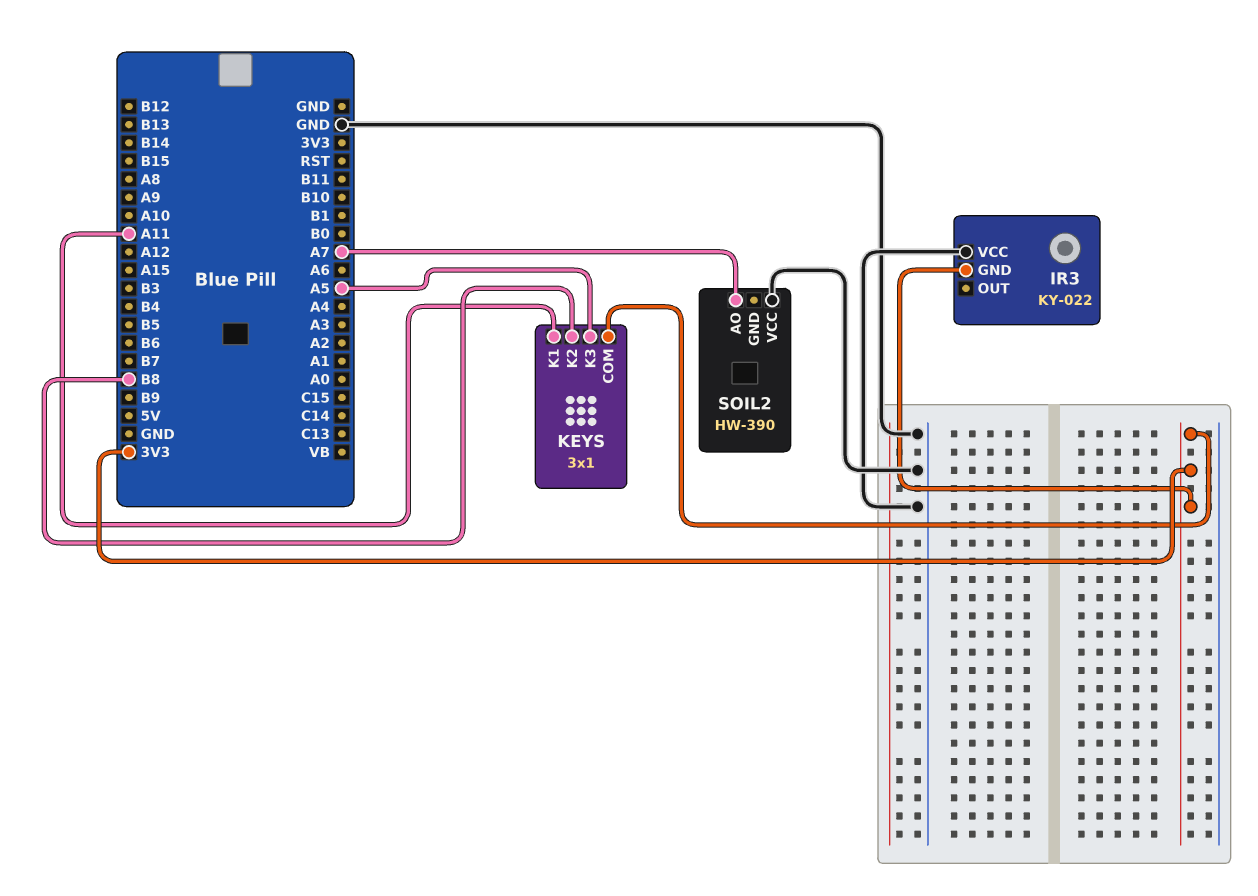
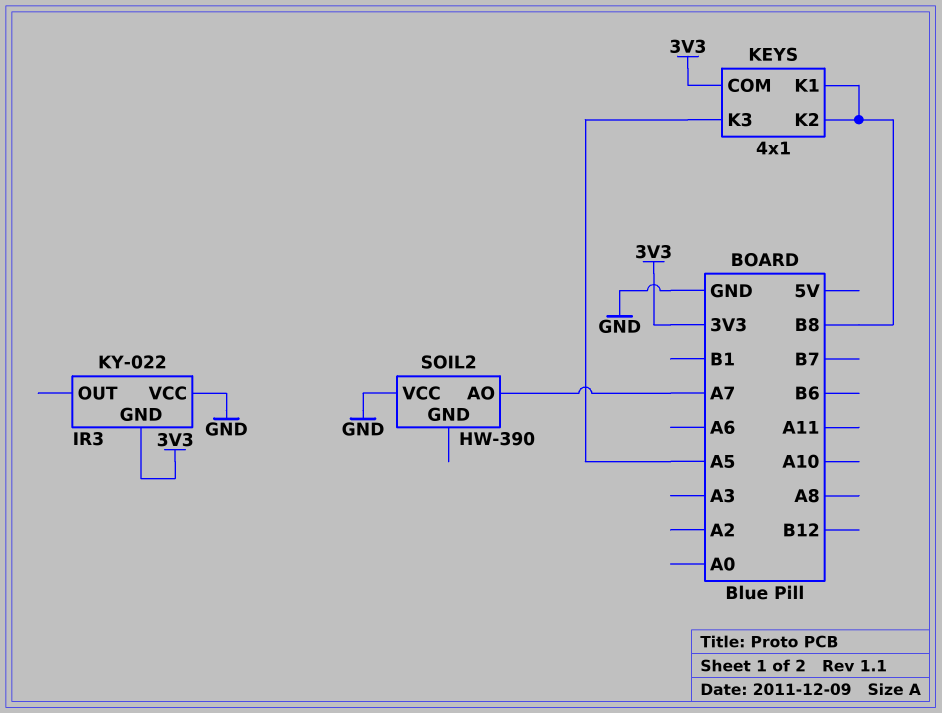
KEYS: 3x1 -> 4x1
KEYS pin K1: A11 -> B8

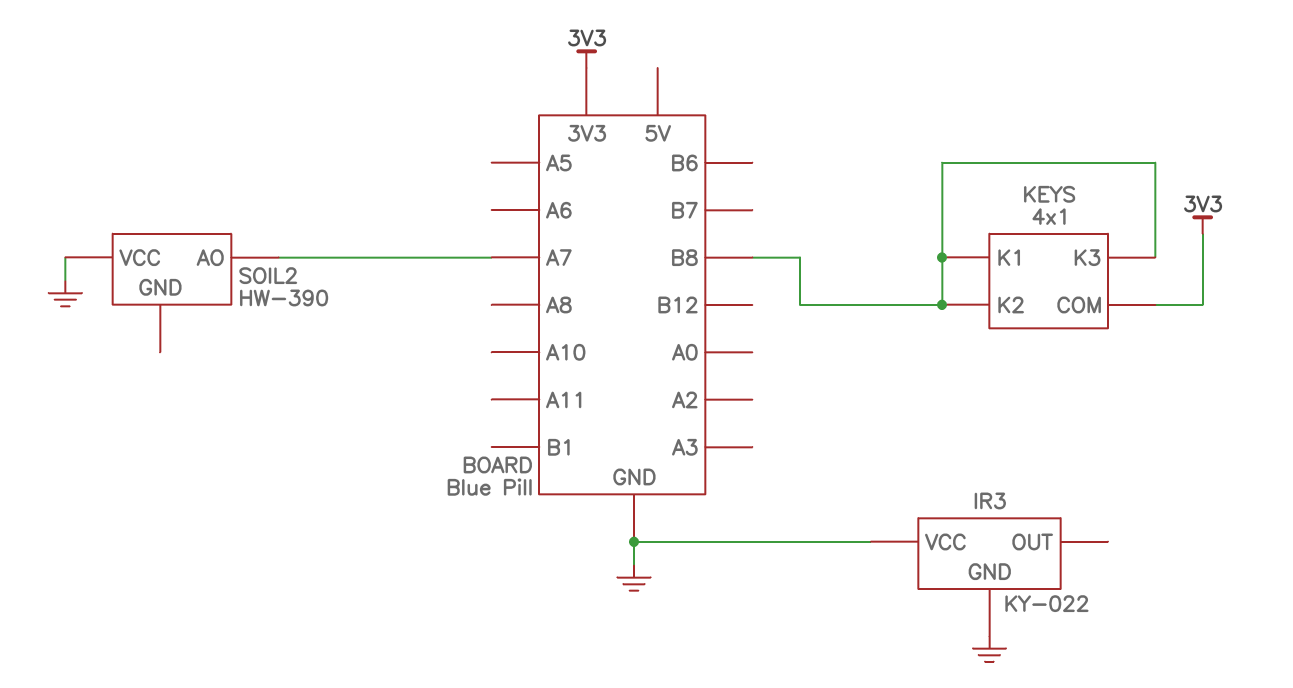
IR3 pin GND: 3V3 -> GND
KEYS pin K3: A5 -> B8

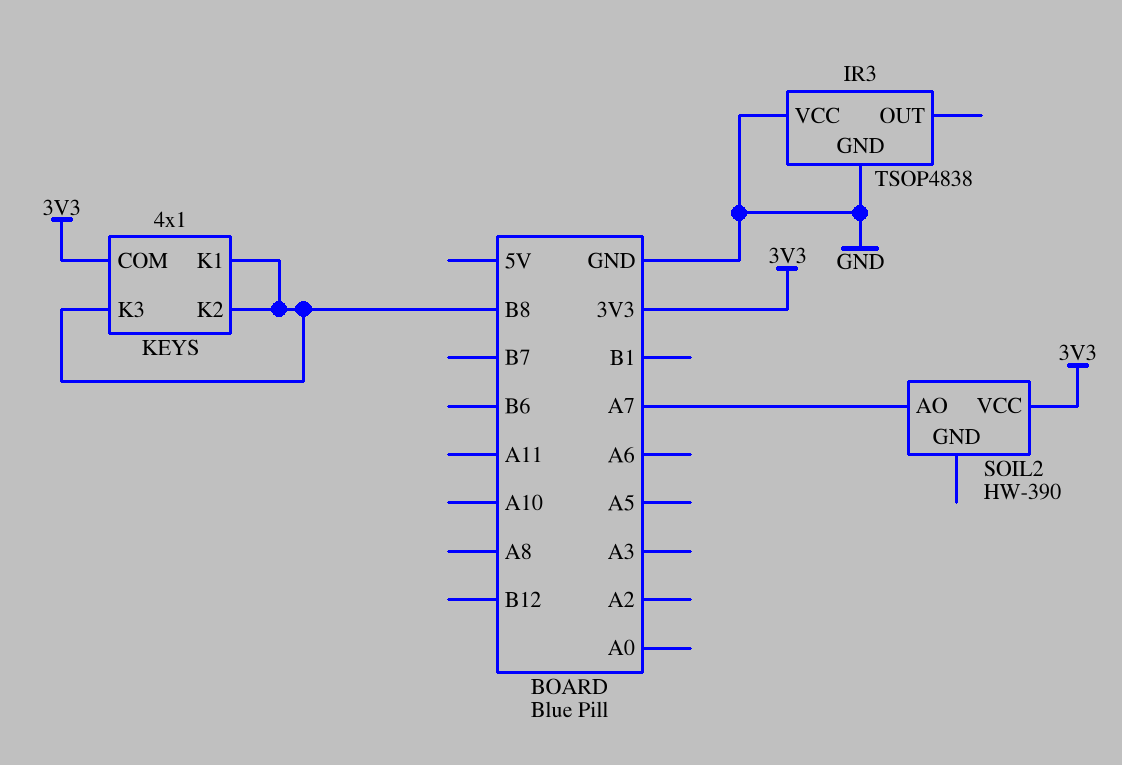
IR3: KY-022 -> TSOP4838
SOIL2 pin VCC: GND -> 3V3

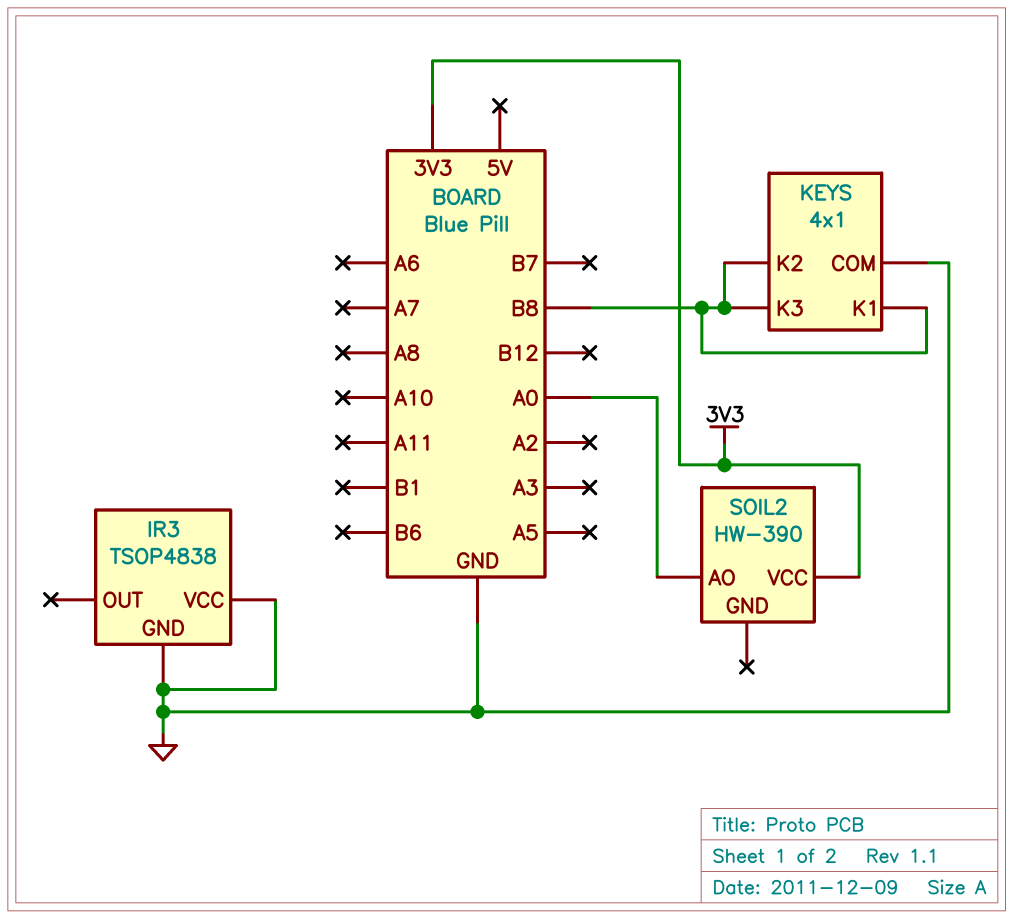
KEYS pin COM: 3V3 -> GND
SOIL2 pin AO: A7 -> A0

